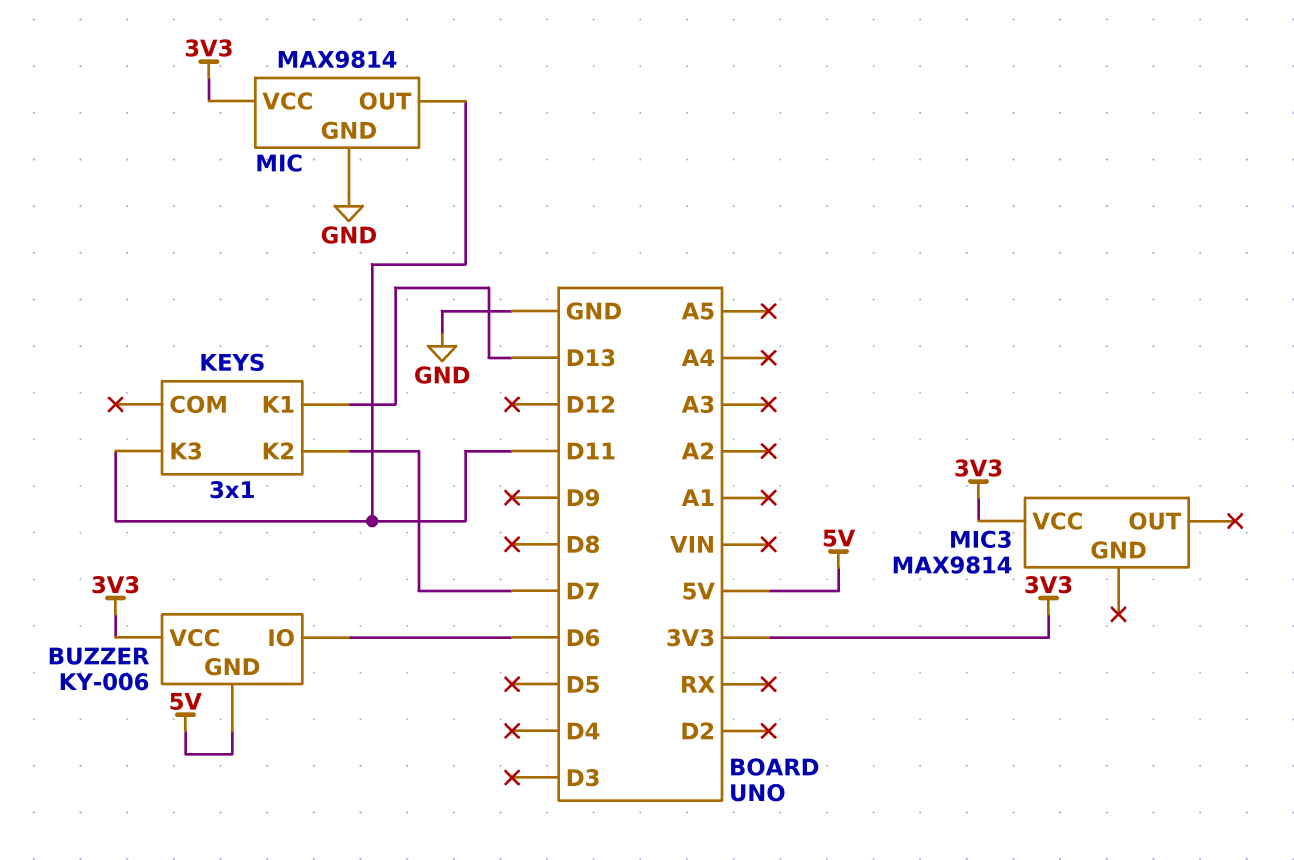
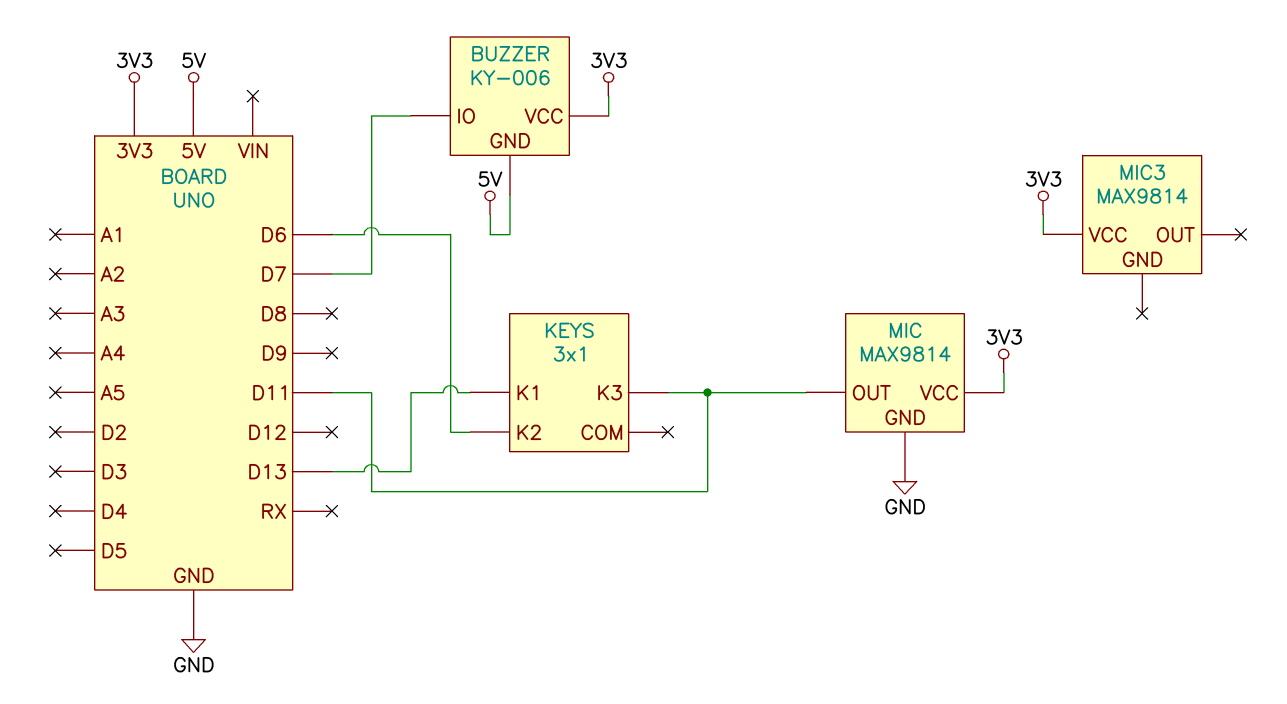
BUZZER pin IO: D6 -> D7
KEYS pin K2: D7 -> D6

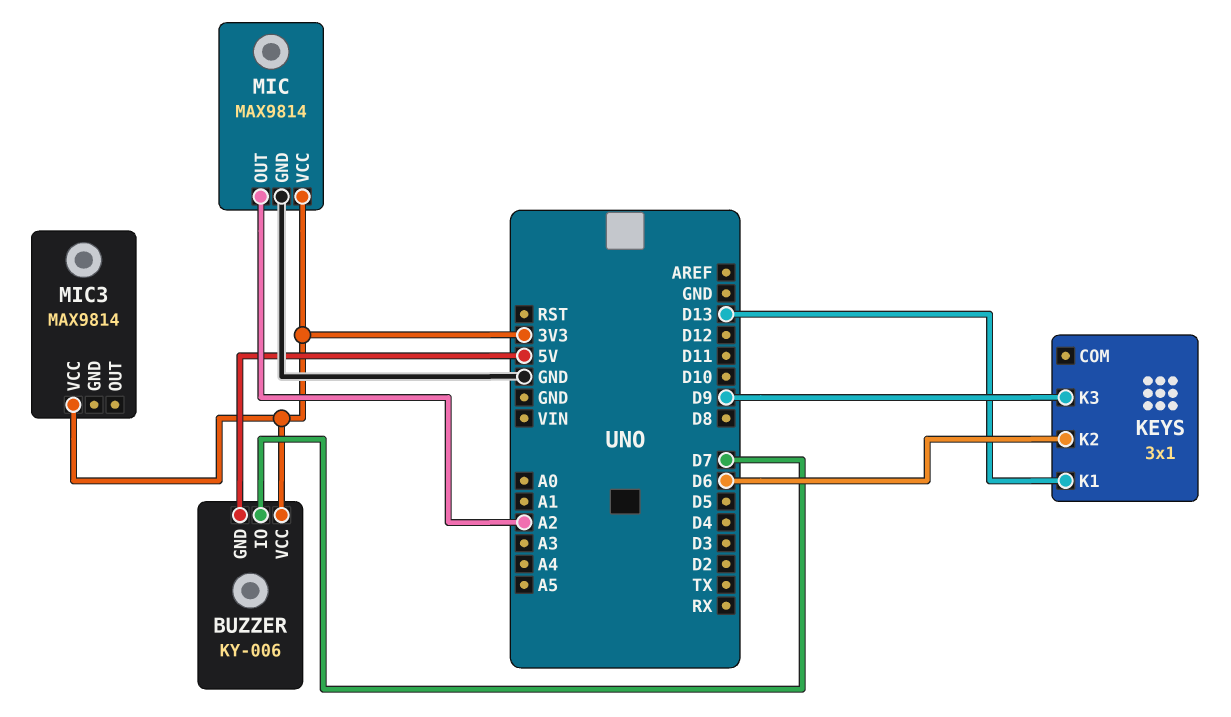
KEYS pin K3: D11 -> D9
MIC pin OUT: D11 -> A2

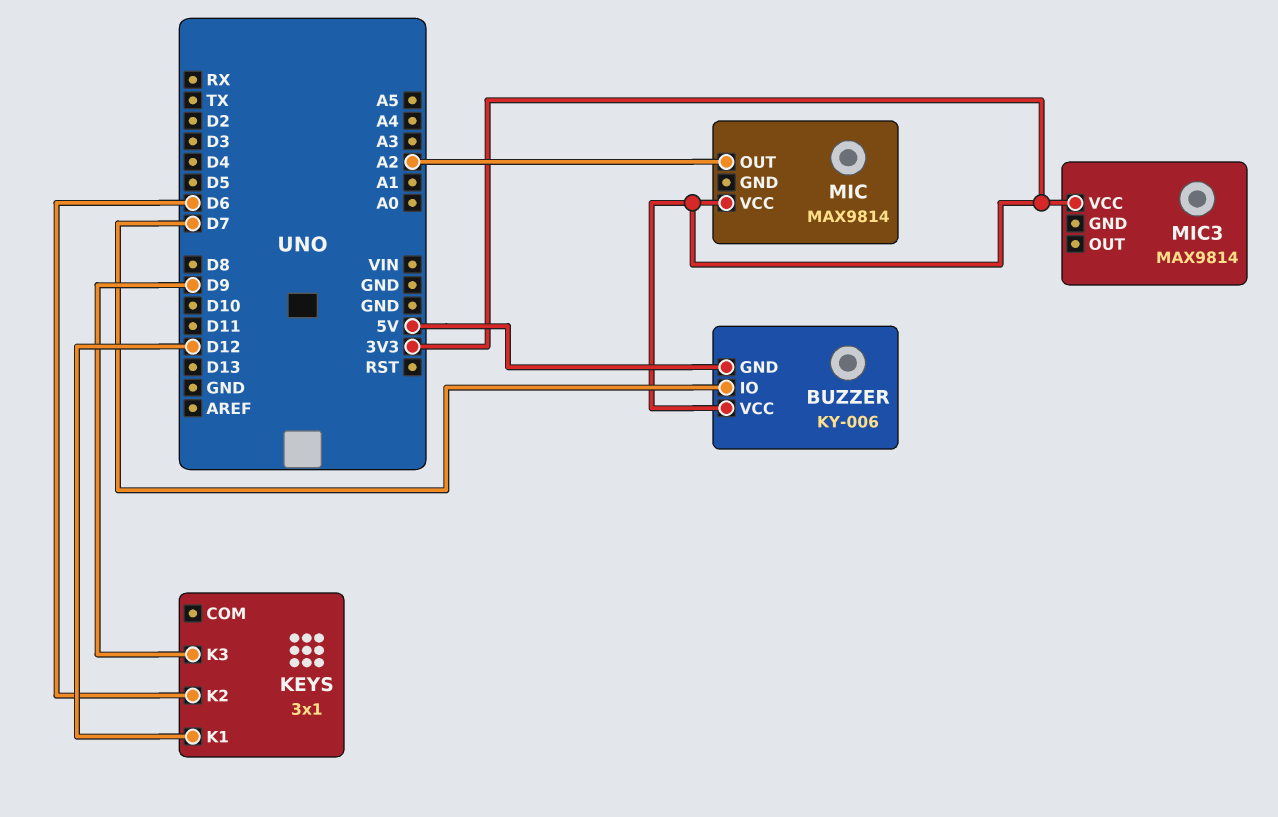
KEYS pin K1: D13 -> D12
MIC pin GND: GND -> none

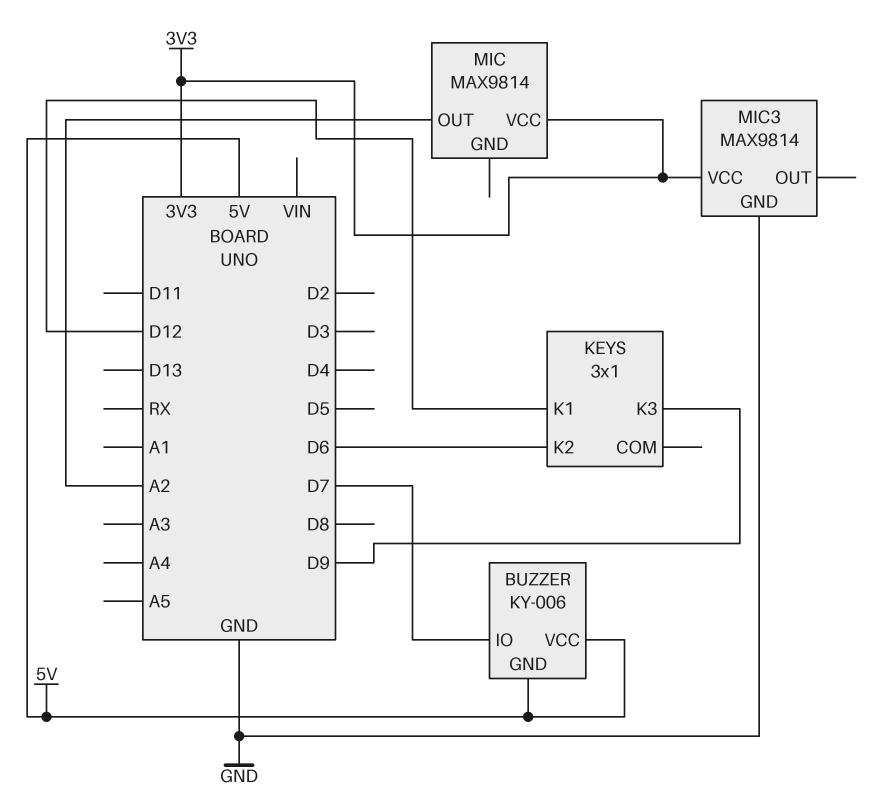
BUZZER pin VCC: 3V3 -> 5V
MIC3 pin GND: none -> GND

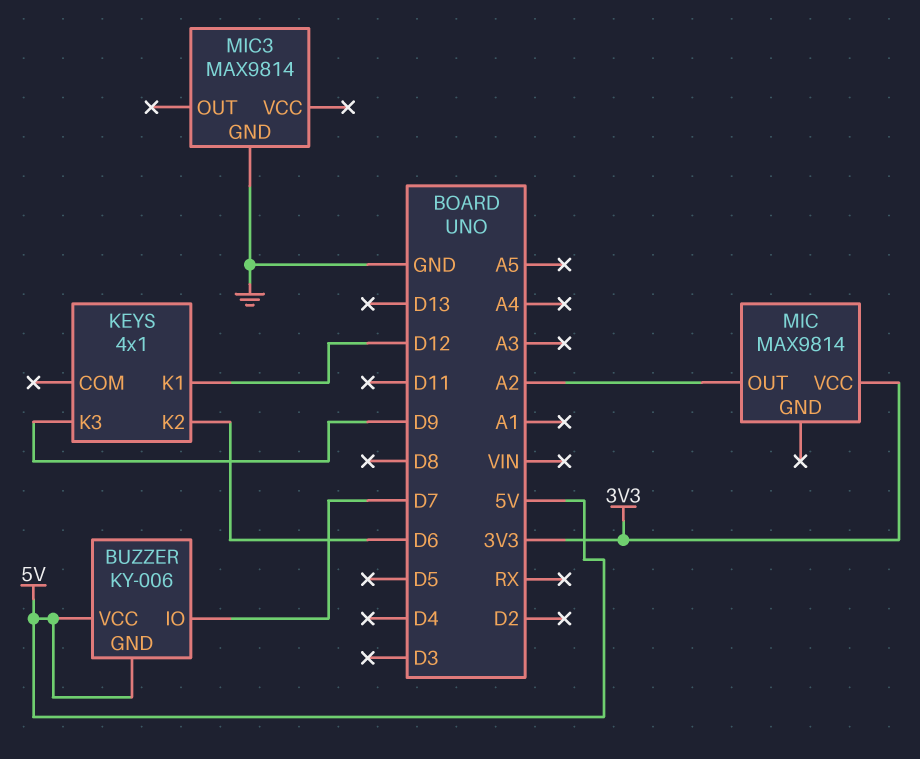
KEYS: 3x1 -> 4x1
MIC3 pin VCC: 3V3 -> none

